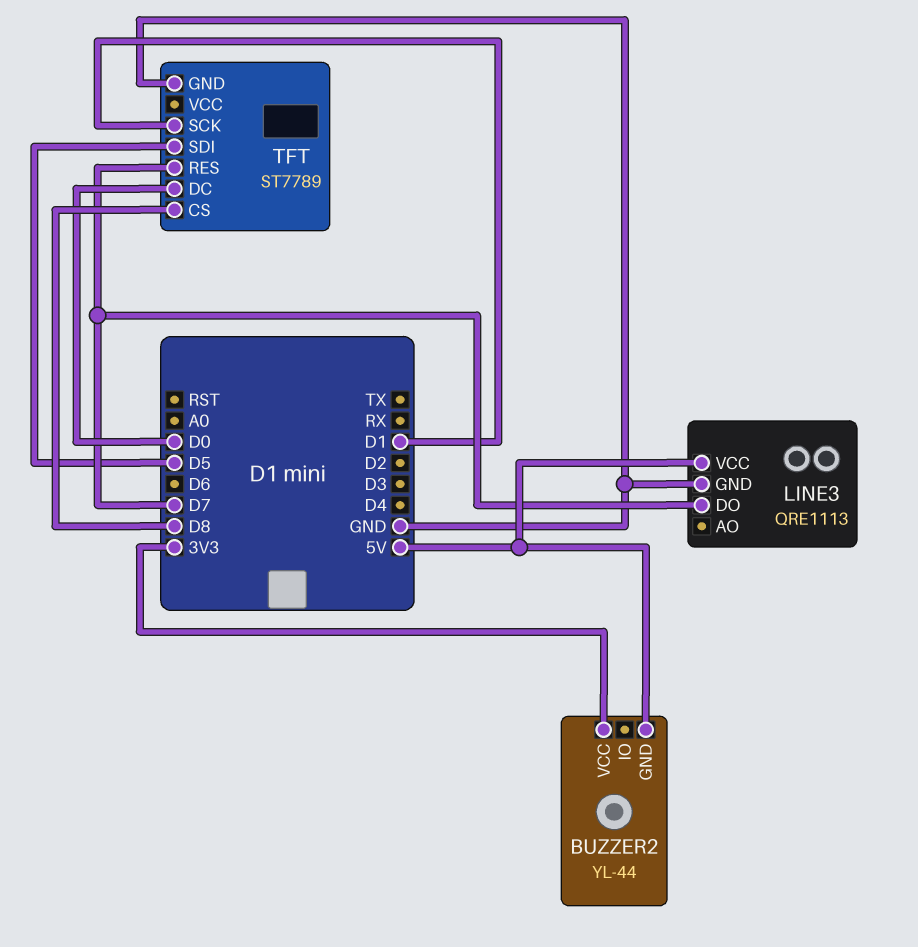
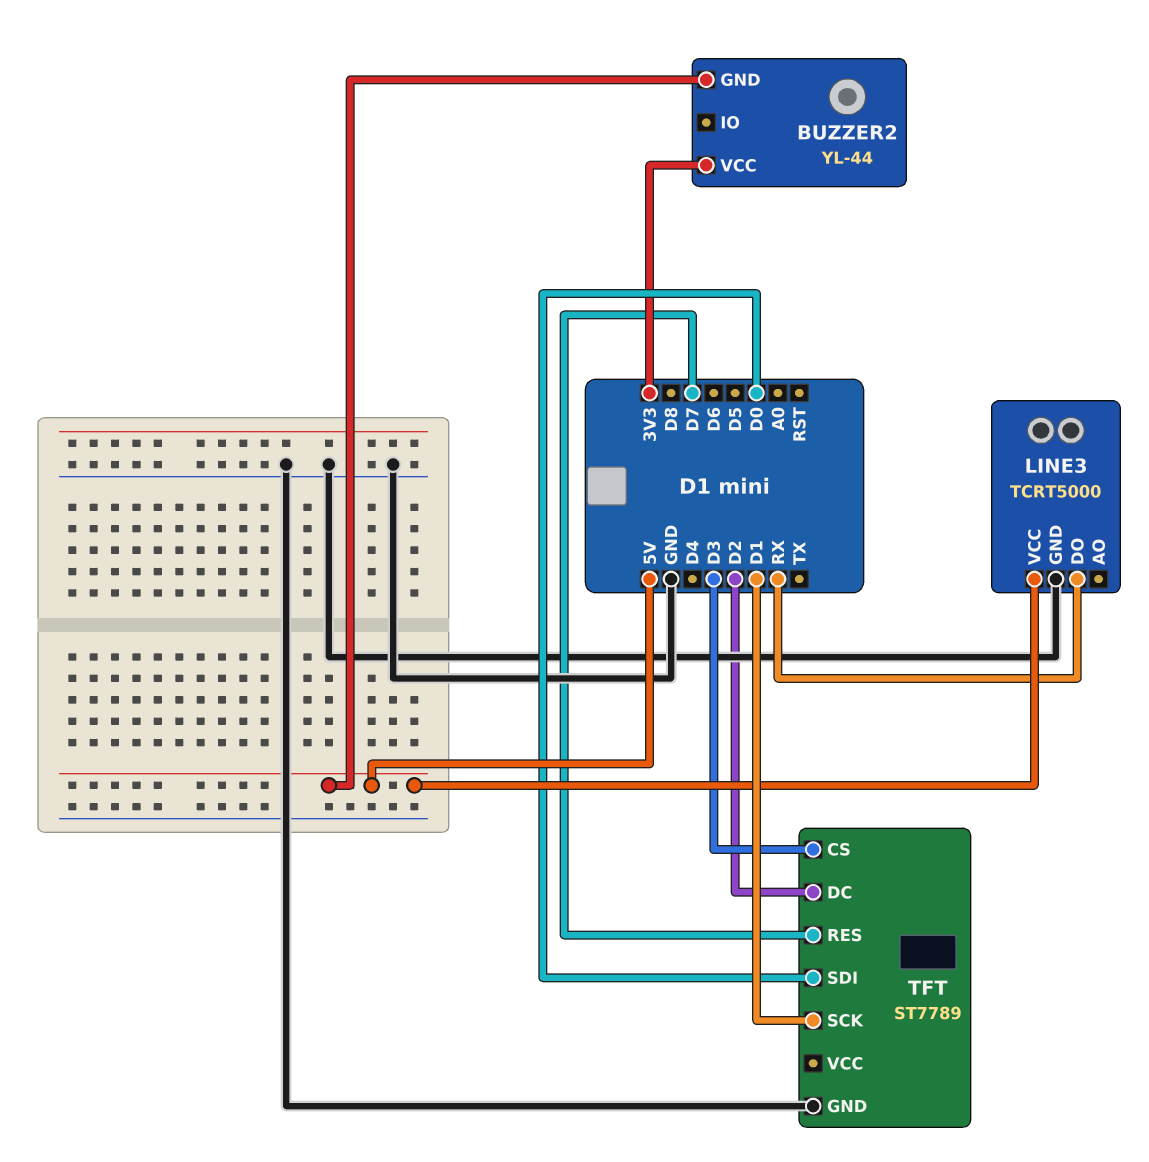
LINE3: QRE1113 -> TCRT5000
LINE3 pin DO: D7 -> RX
TFT pin CS: D8 -> D3
TFT pin DC: D0 -> D2
TFT pin SDI: D5 -> D0

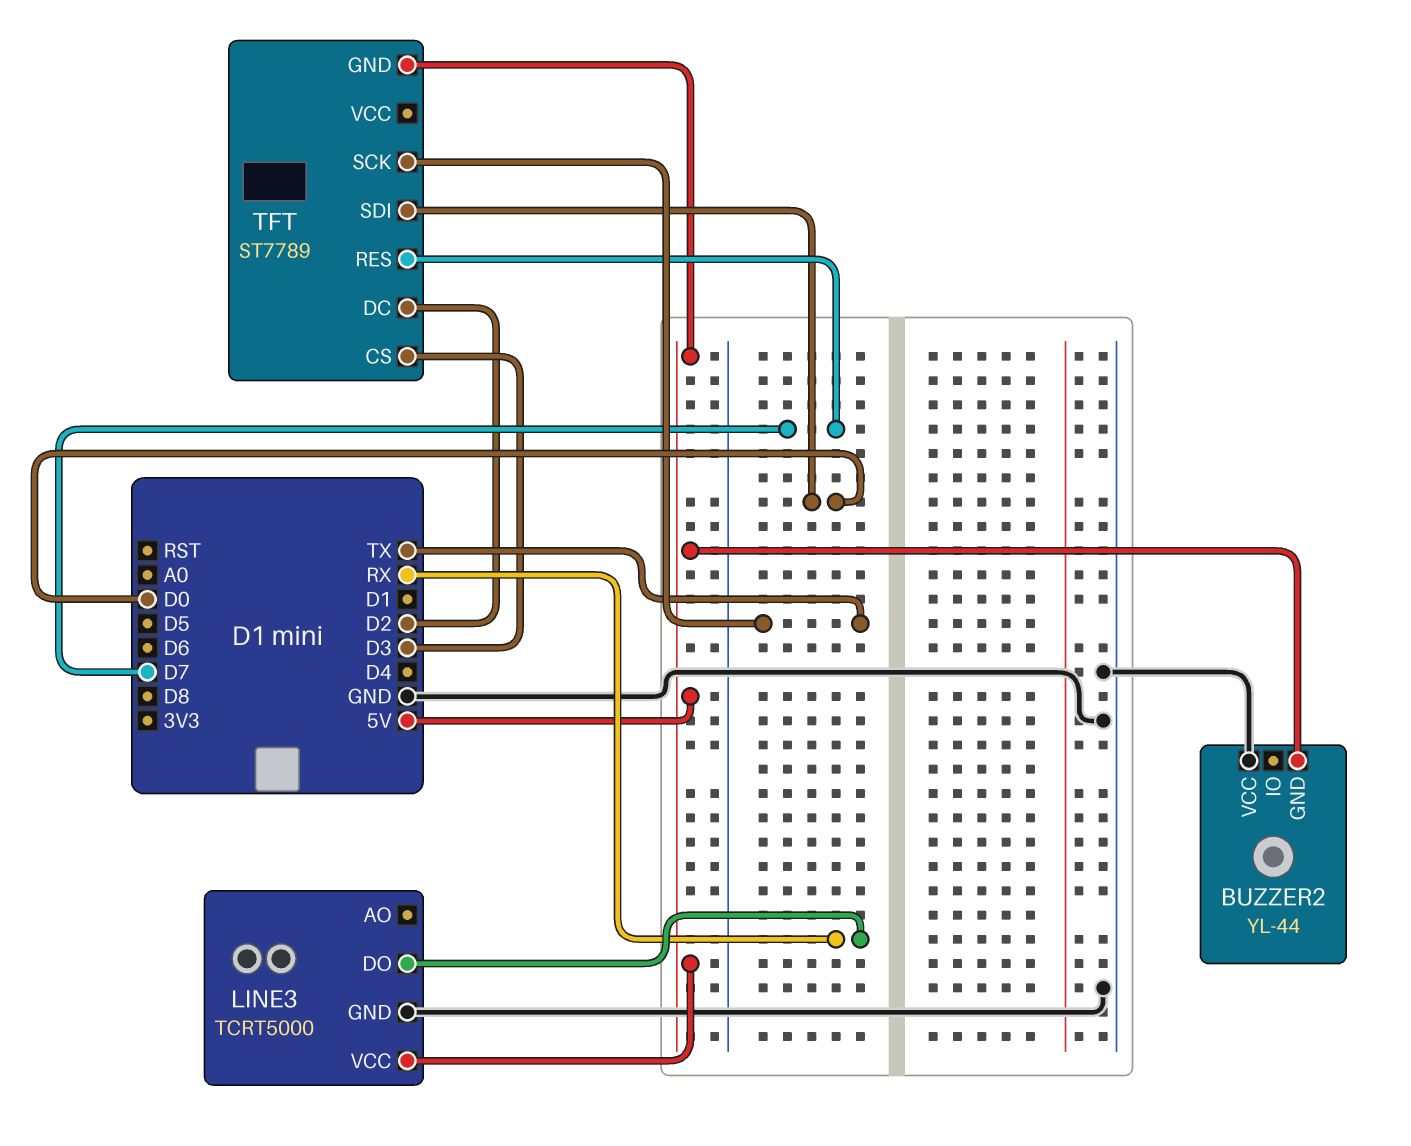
BUZZER2 pin VCC: 3V3 -> GND
TFT pin GND: GND -> 5V
TFT pin SCK: D1 -> TX

